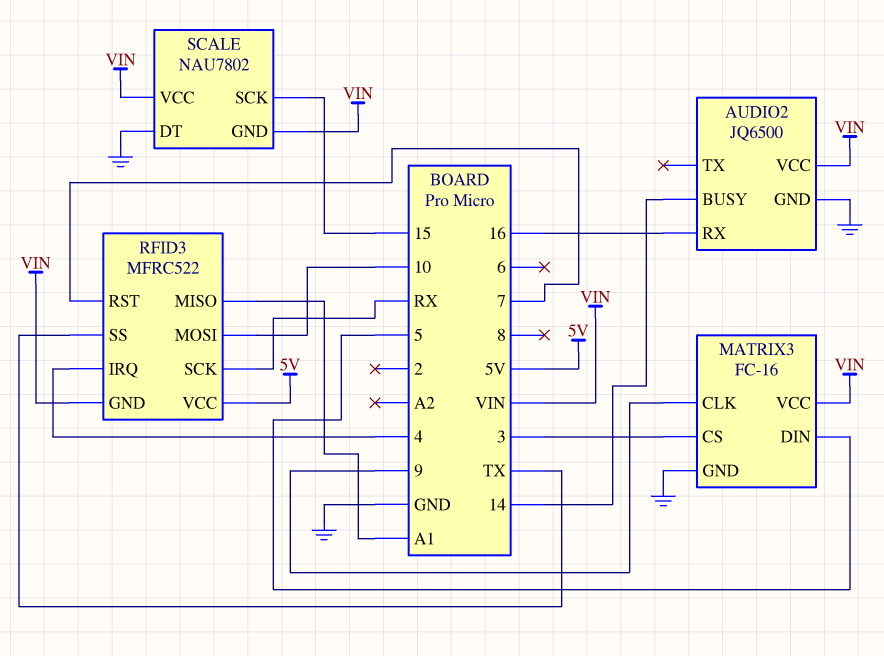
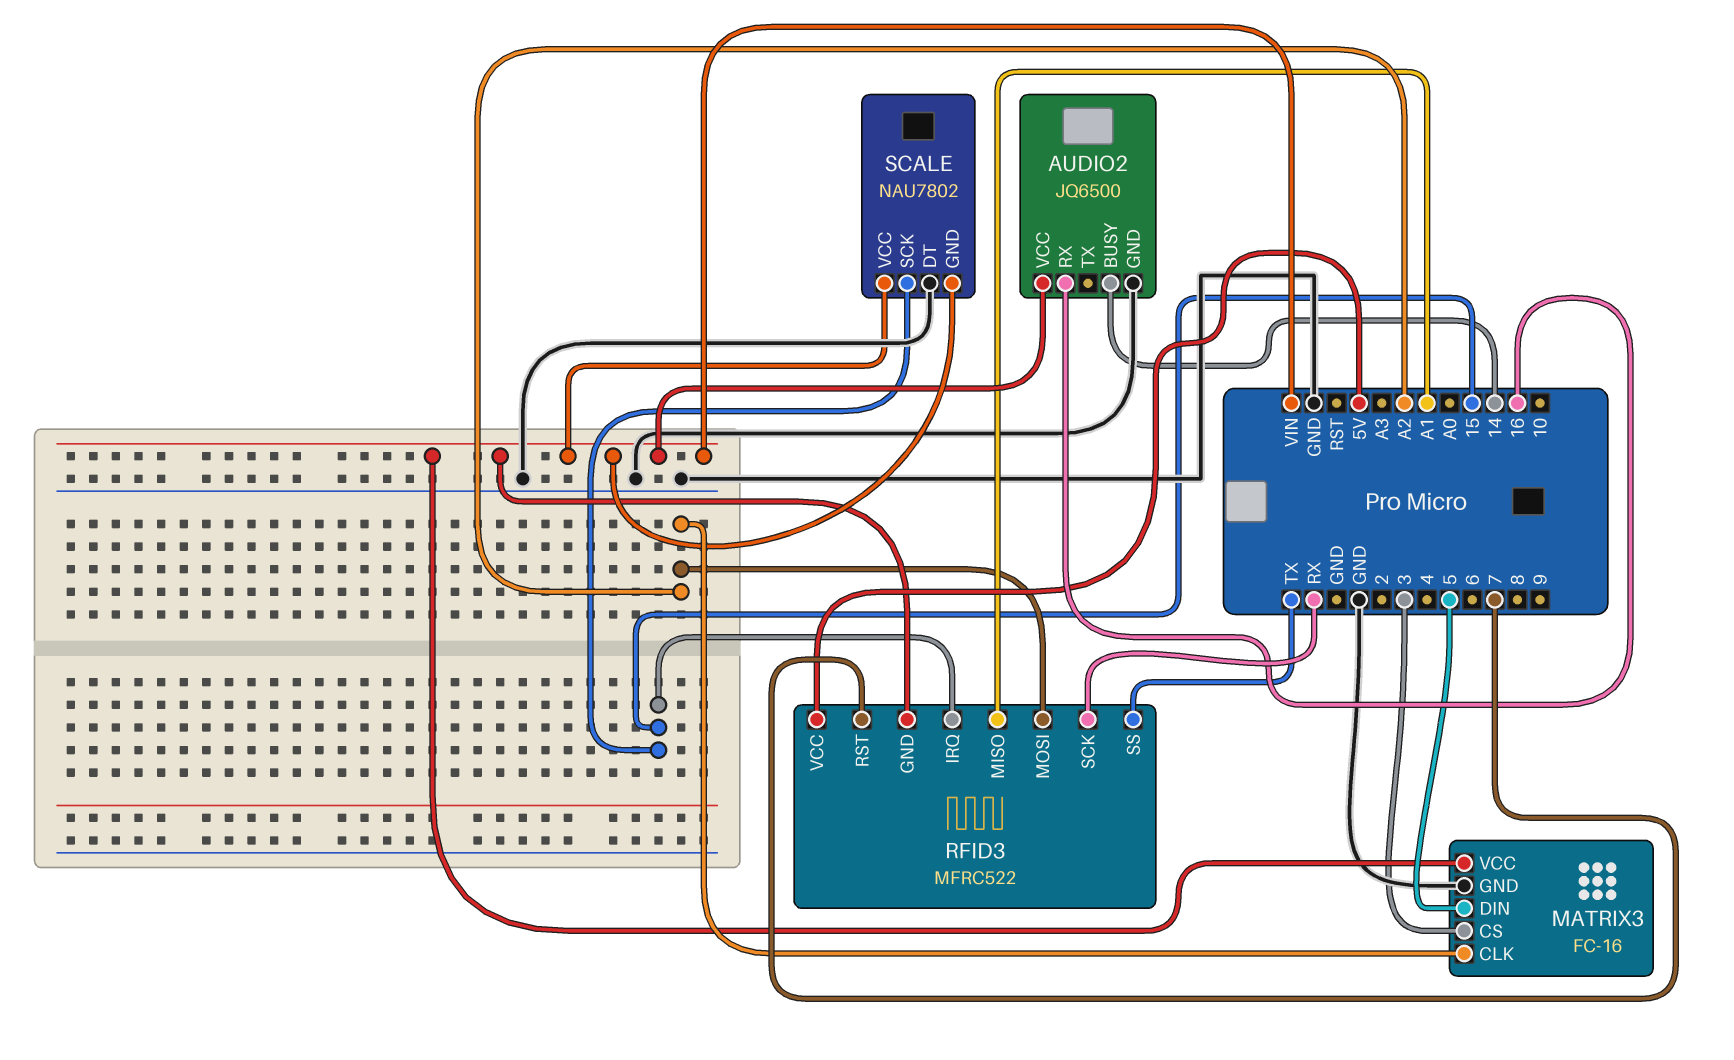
MATRIX3 pin CLK: 9 -> A2
RFID3 pin IRQ: 4 -> 15
RFID3 pin MOSI: 10 -> A2

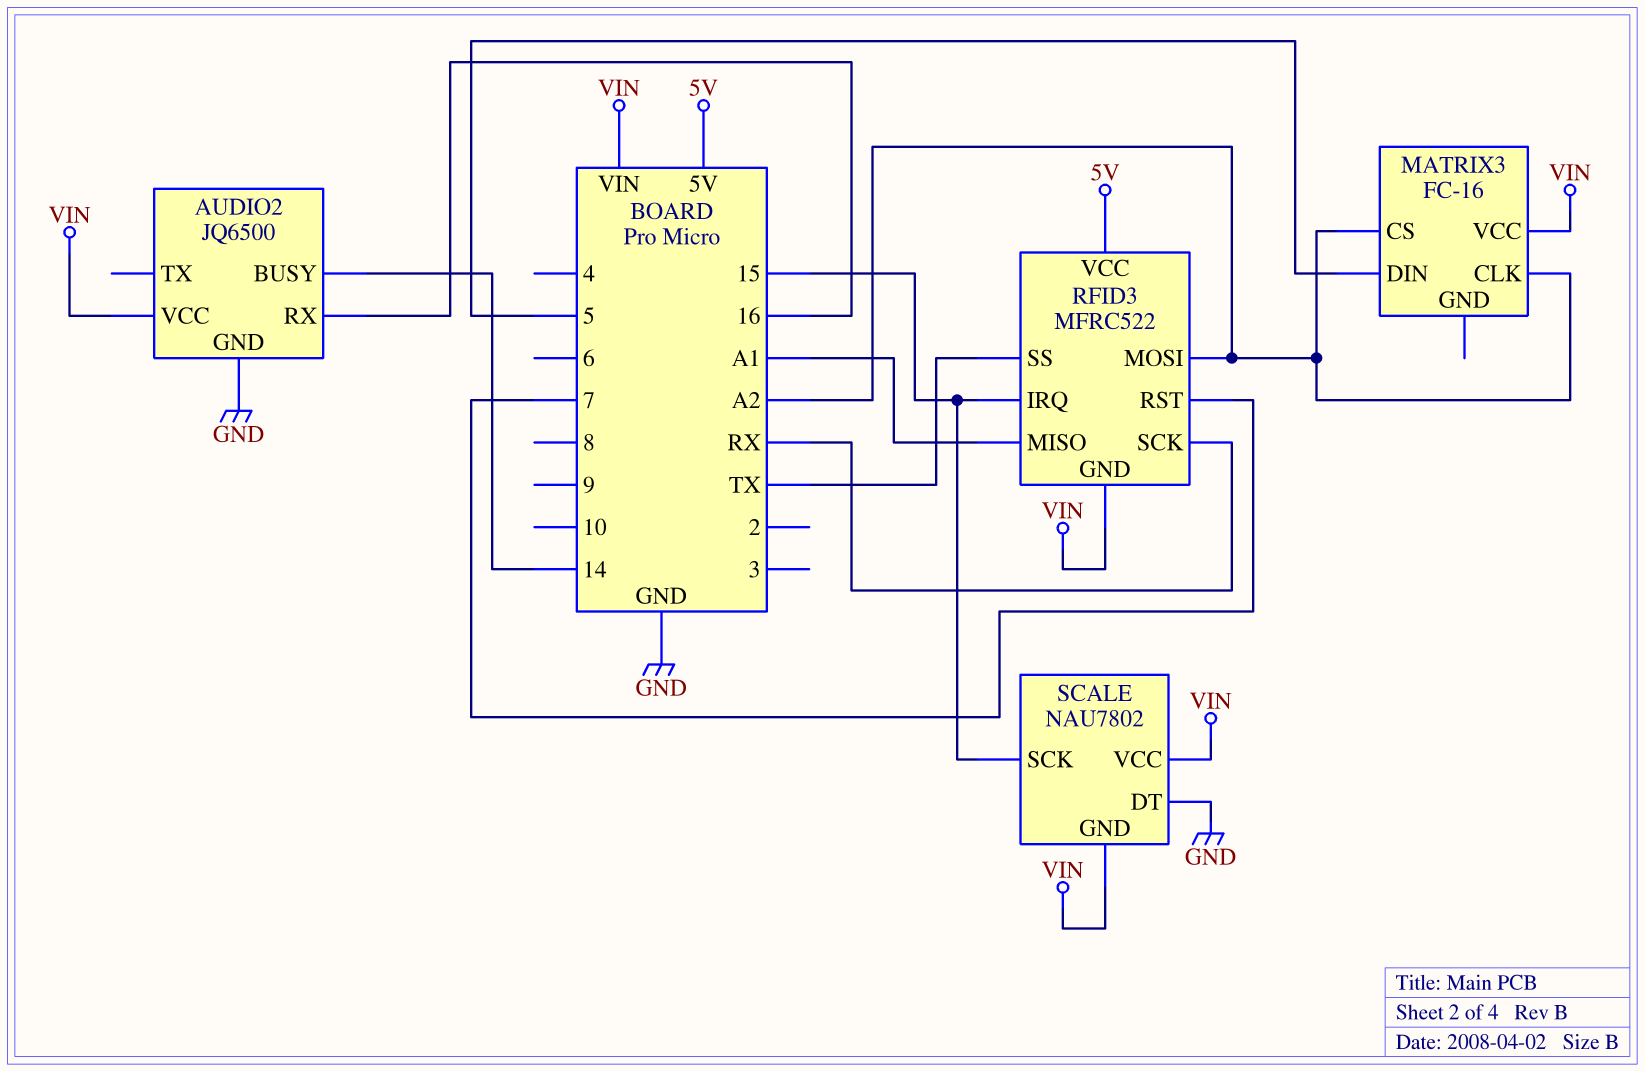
MATRIX3 pin CS: 3 -> A2
MATRIX3 pin GND: GND -> none

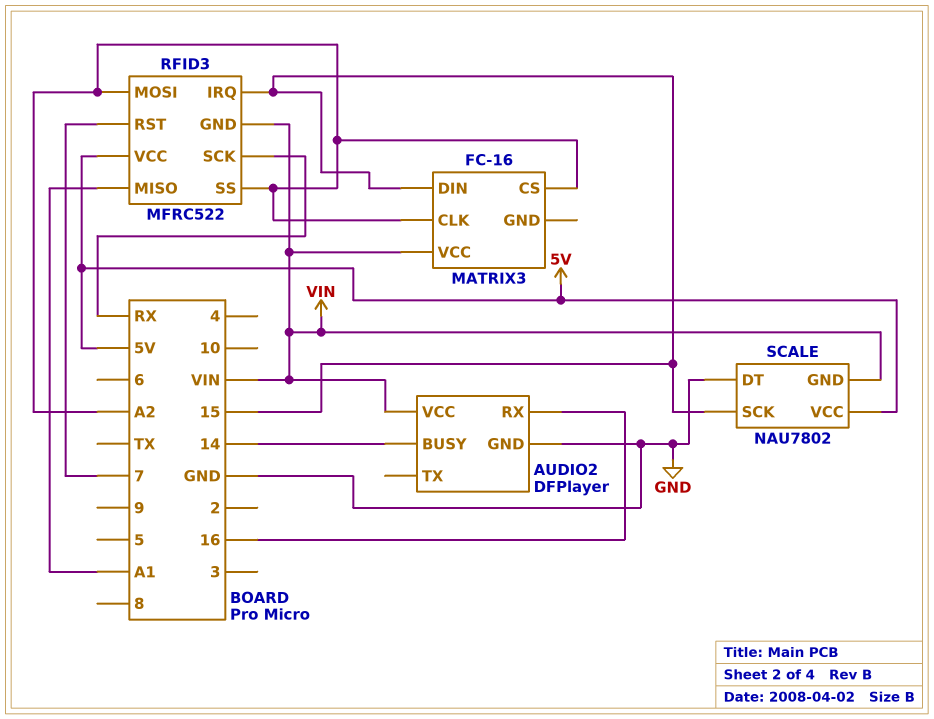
AUDIO2: JQ6500 -> DFPlayer
MATRIX3 pin DIN: 5 -> 15
RFID3 pin SS: TX -> A2
SCALE pin VCC: VIN -> 5V

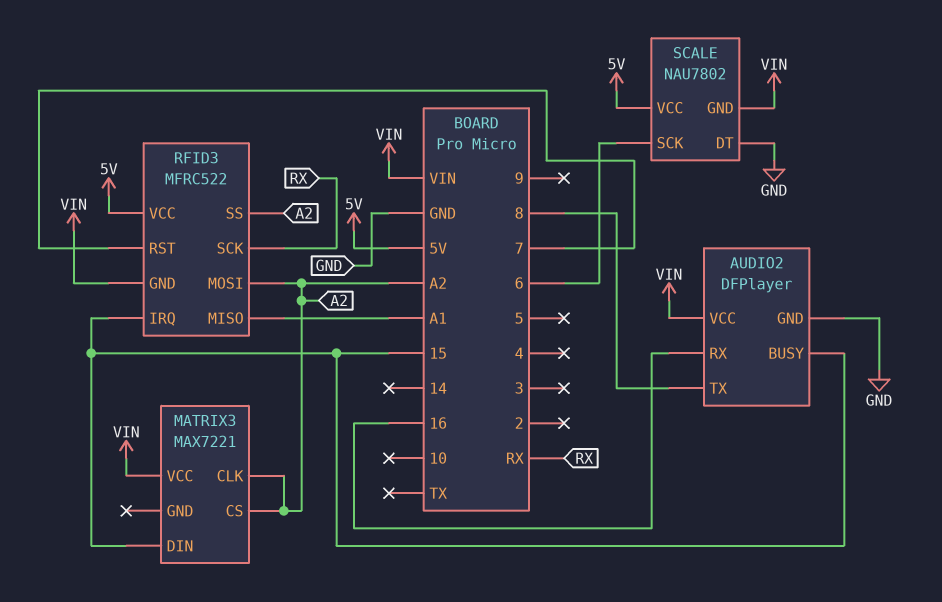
AUDIO2 pin BUSY: 14 -> 15
AUDIO2 pin TX: none -> 8
MATRIX3: FC-16 -> MAX7221
SCALE pin SCK: 15 -> 6

